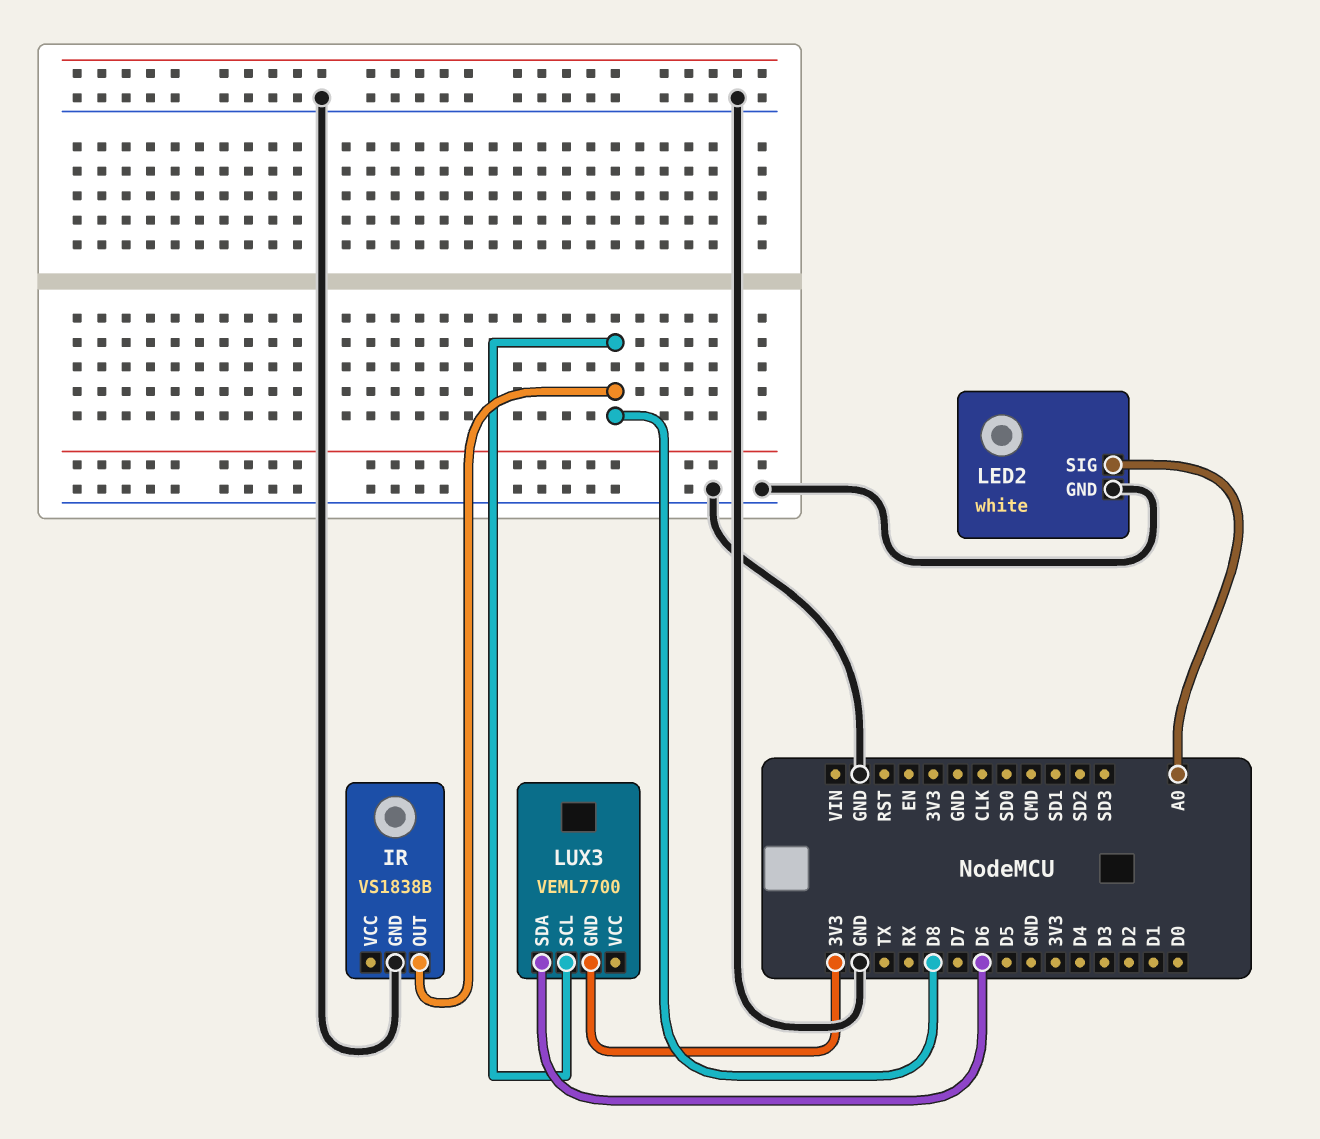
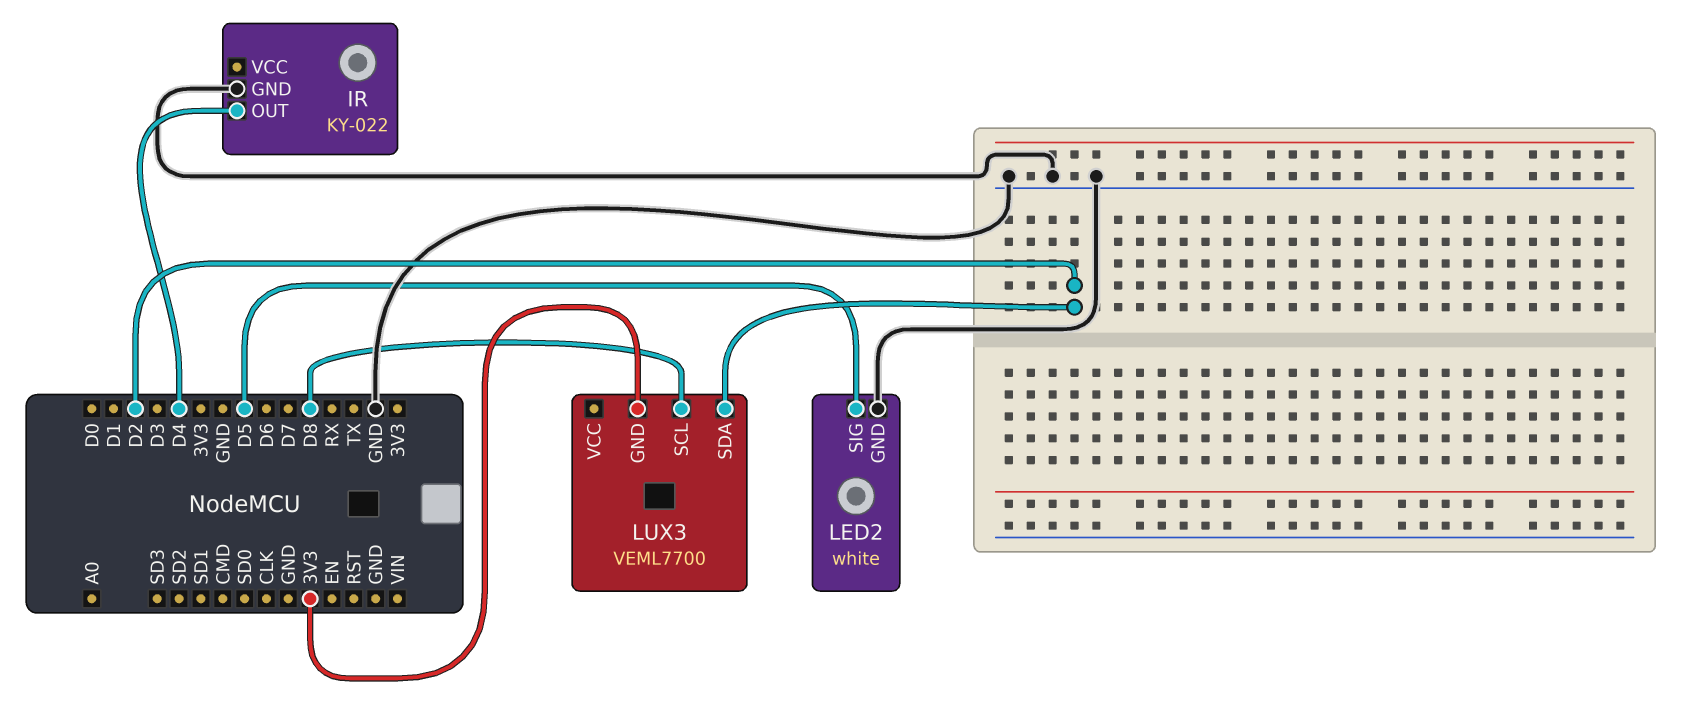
IR: VS1838B -> KY-022
IR pin OUT: D8 -> D4
LED2 pin SIG: A0 -> D5
LUX3 pin SDA: D6 -> D2

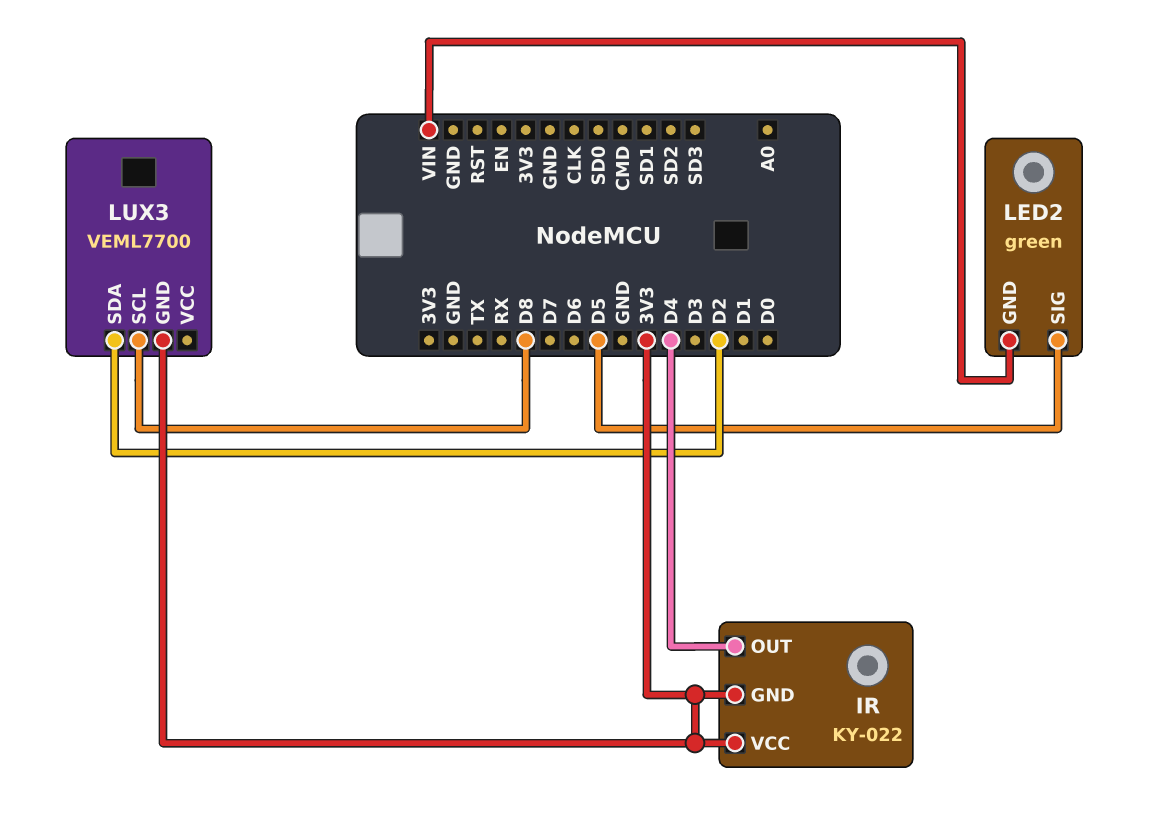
IR pin GND: GND -> 3V3
IR pin VCC: none -> 3V3
LED2: white -> green
LED2 pin GND: GND -> VIN

